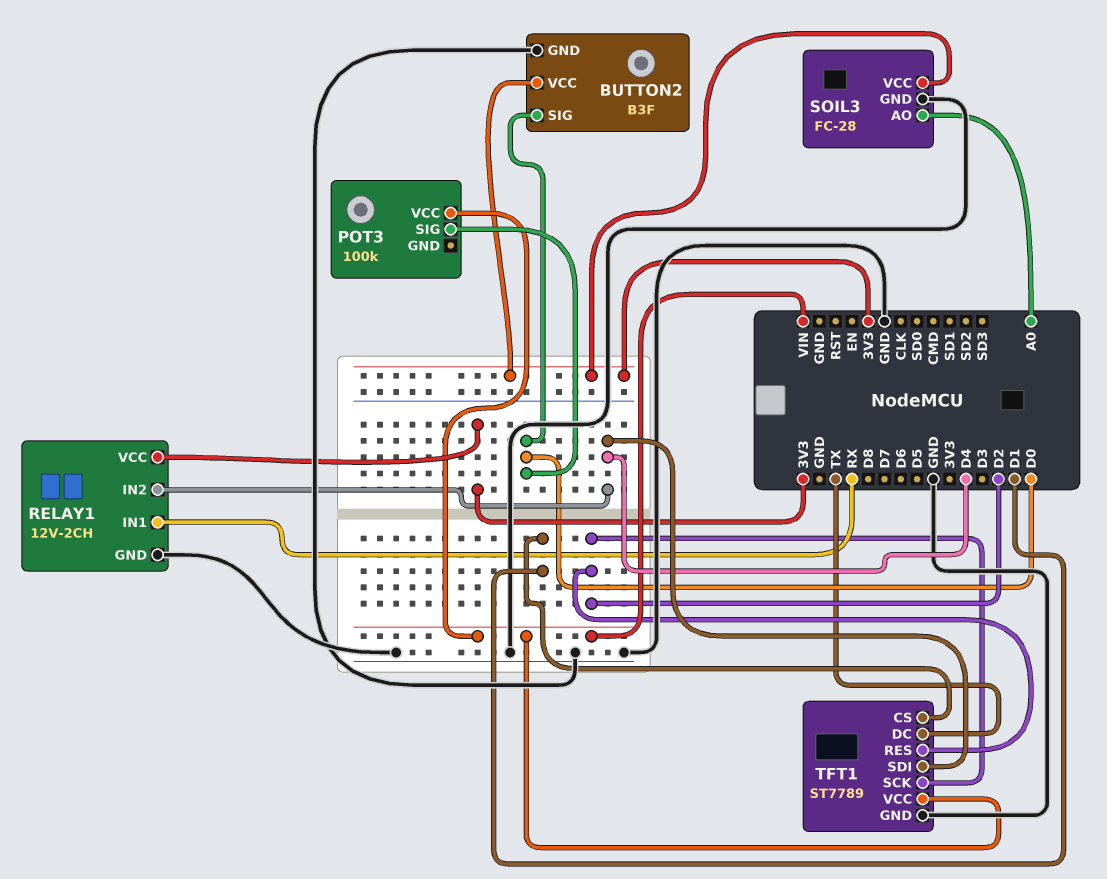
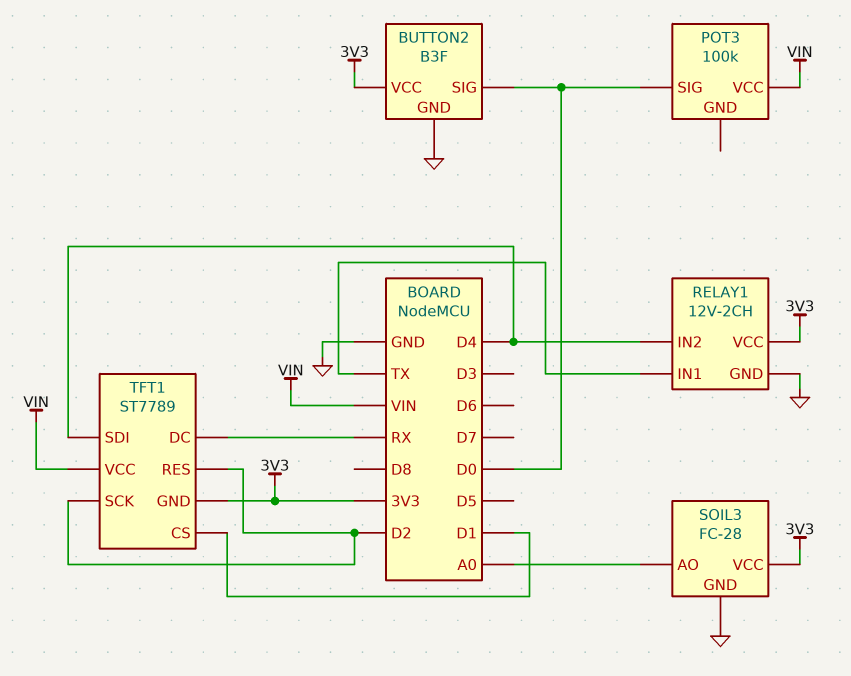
RELAY1 pin IN1: RX -> TX
TFT1 pin DC: TX -> RX
TFT1 pin GND: GND -> 3V3

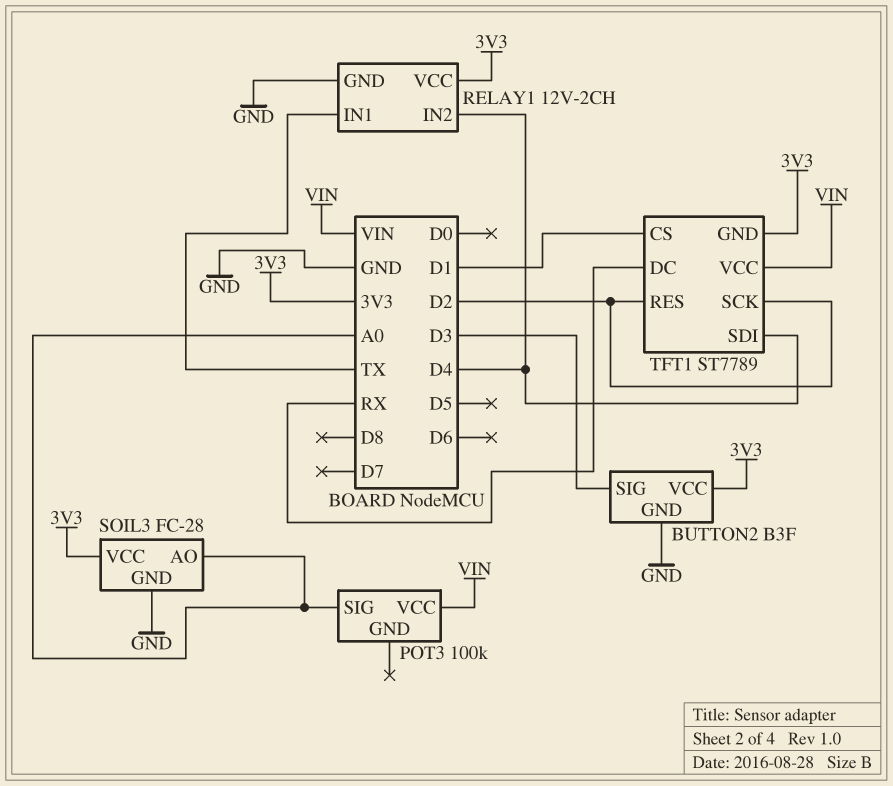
BUTTON2 pin SIG: D0 -> D3
POT3 pin SIG: D0 -> A0

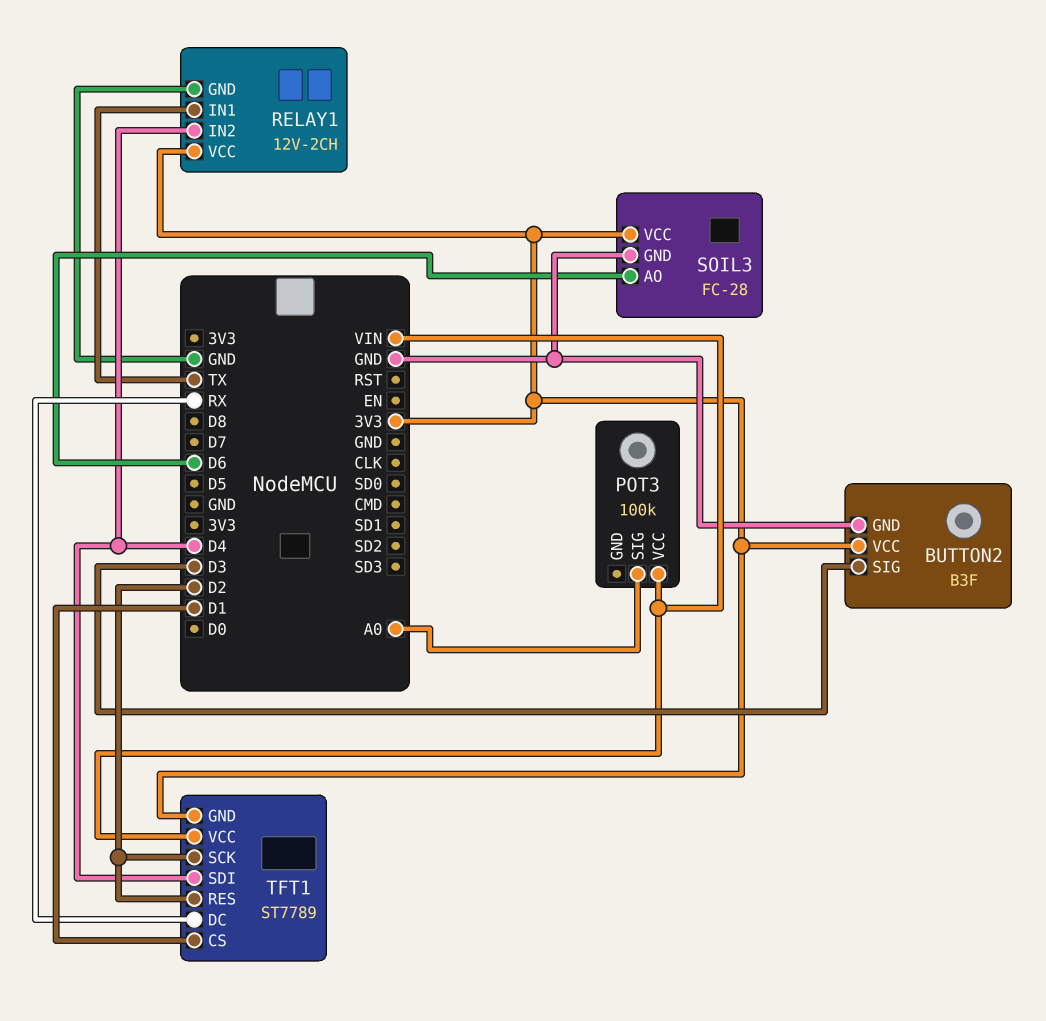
SOIL3 pin AO: A0 -> D6

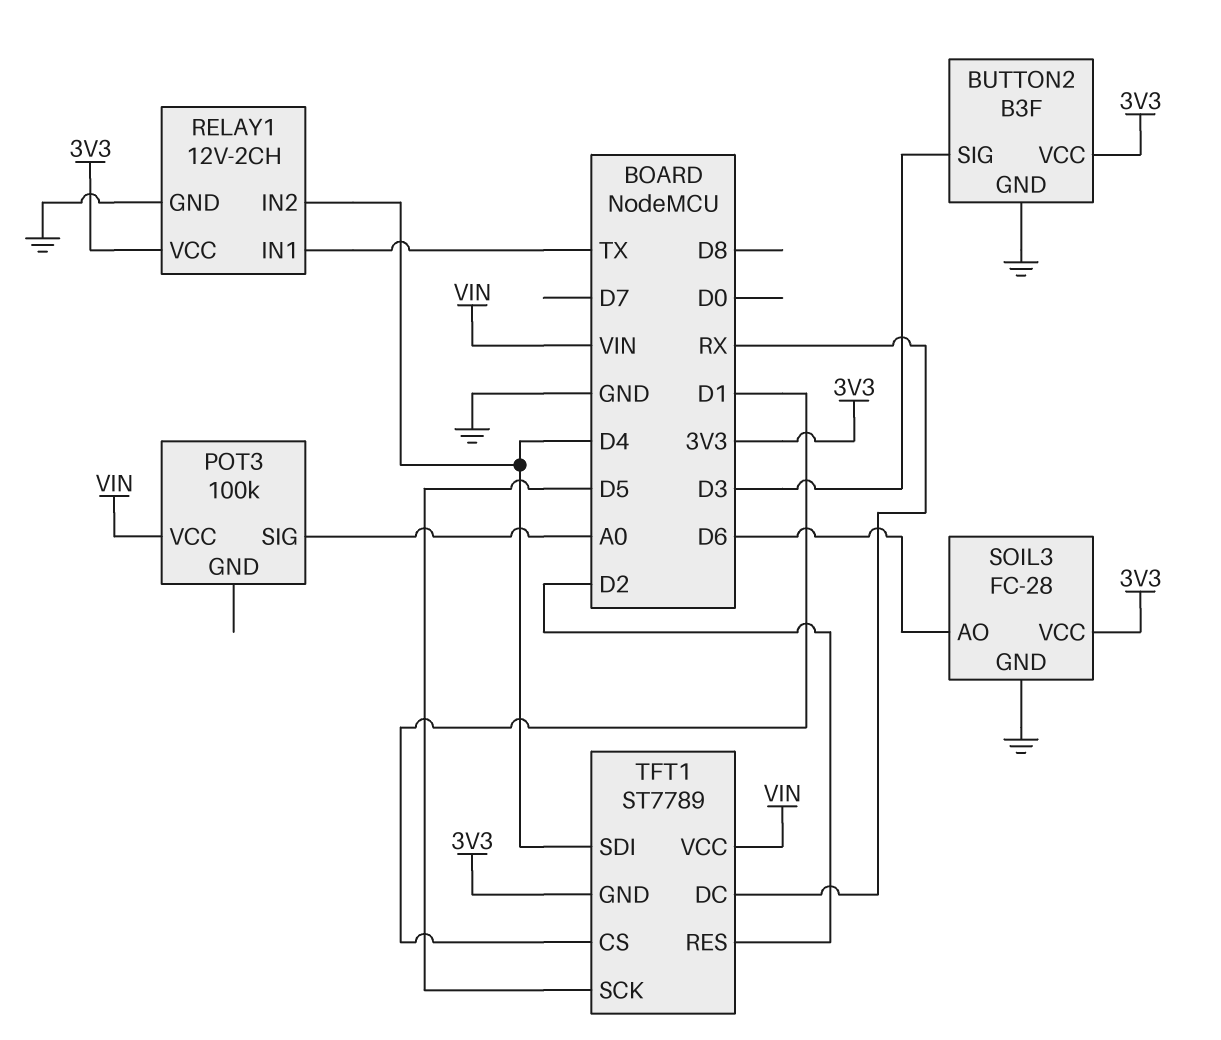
TFT1 pin SCK: D2 -> D5

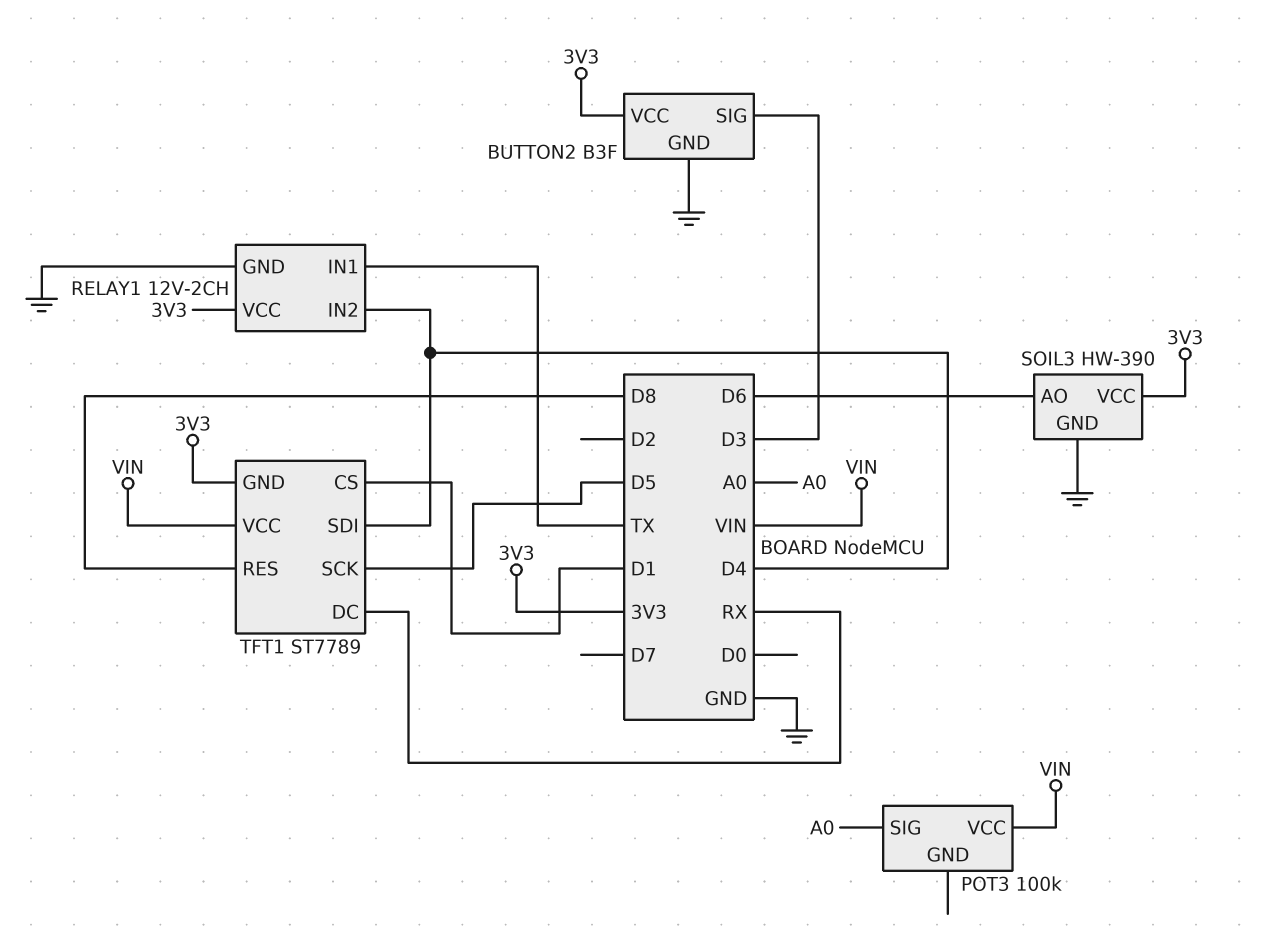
SOIL3: FC-28 -> HW-390
TFT1 pin RES: D2 -> D8

